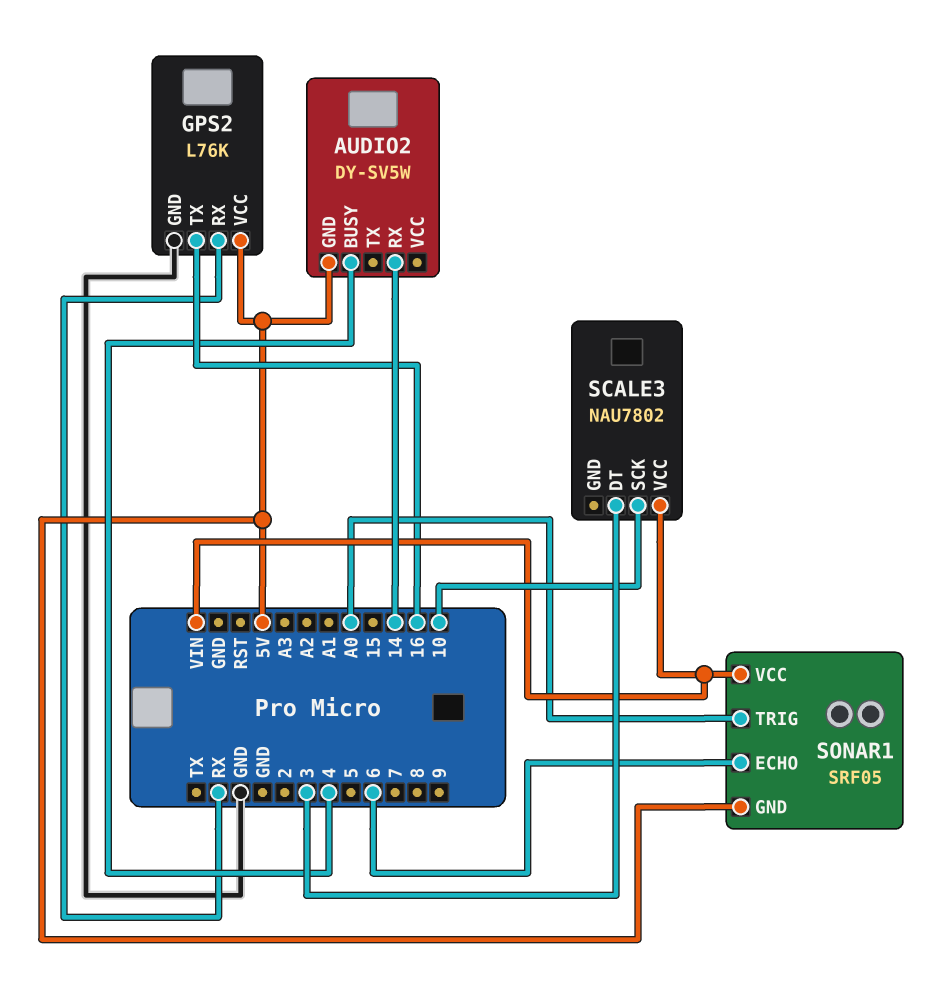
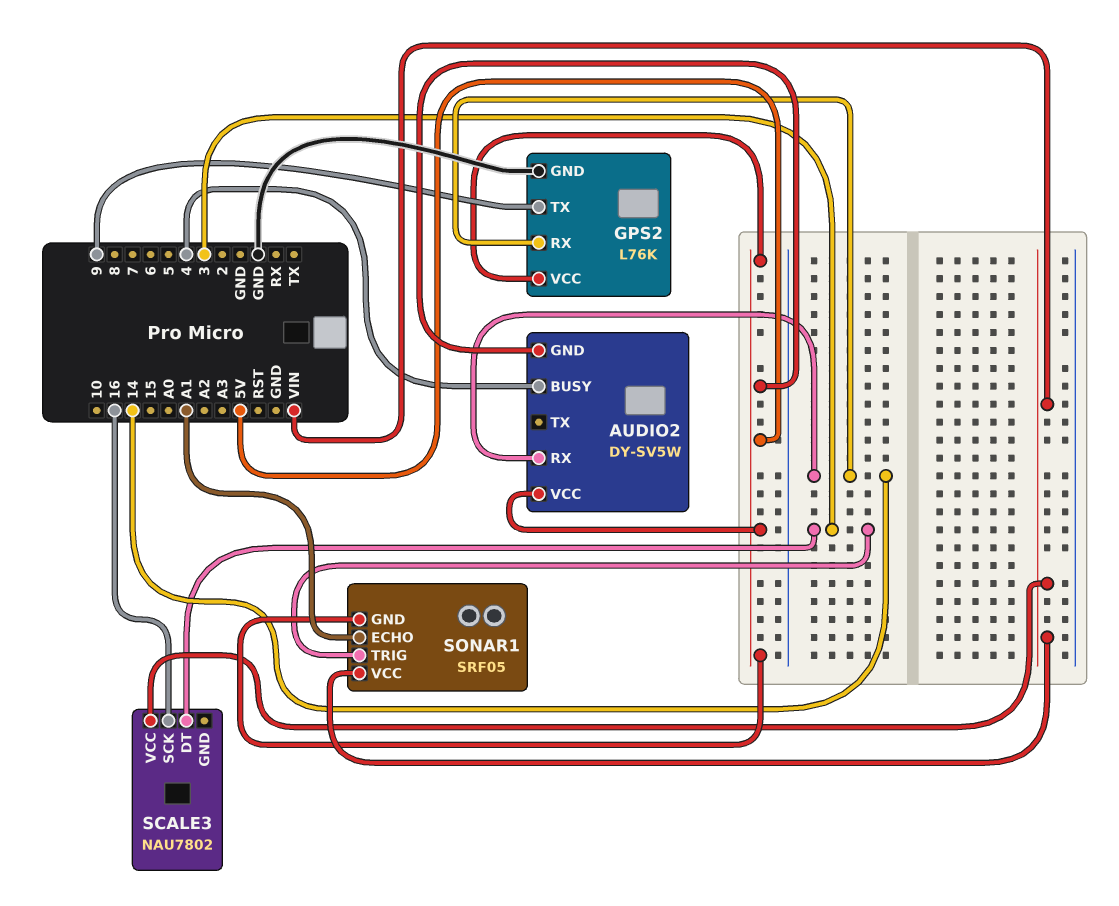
AUDIO2 pin VCC: none -> 5V
GPS2 pin RX: RX -> 14
GPS2 pin TX: 16 -> 9
SCALE3 pin SCK: 10 -> 16
SONAR1 pin ECHO: 6 -> A1
SONAR1 pin TRIG: A0 -> 3

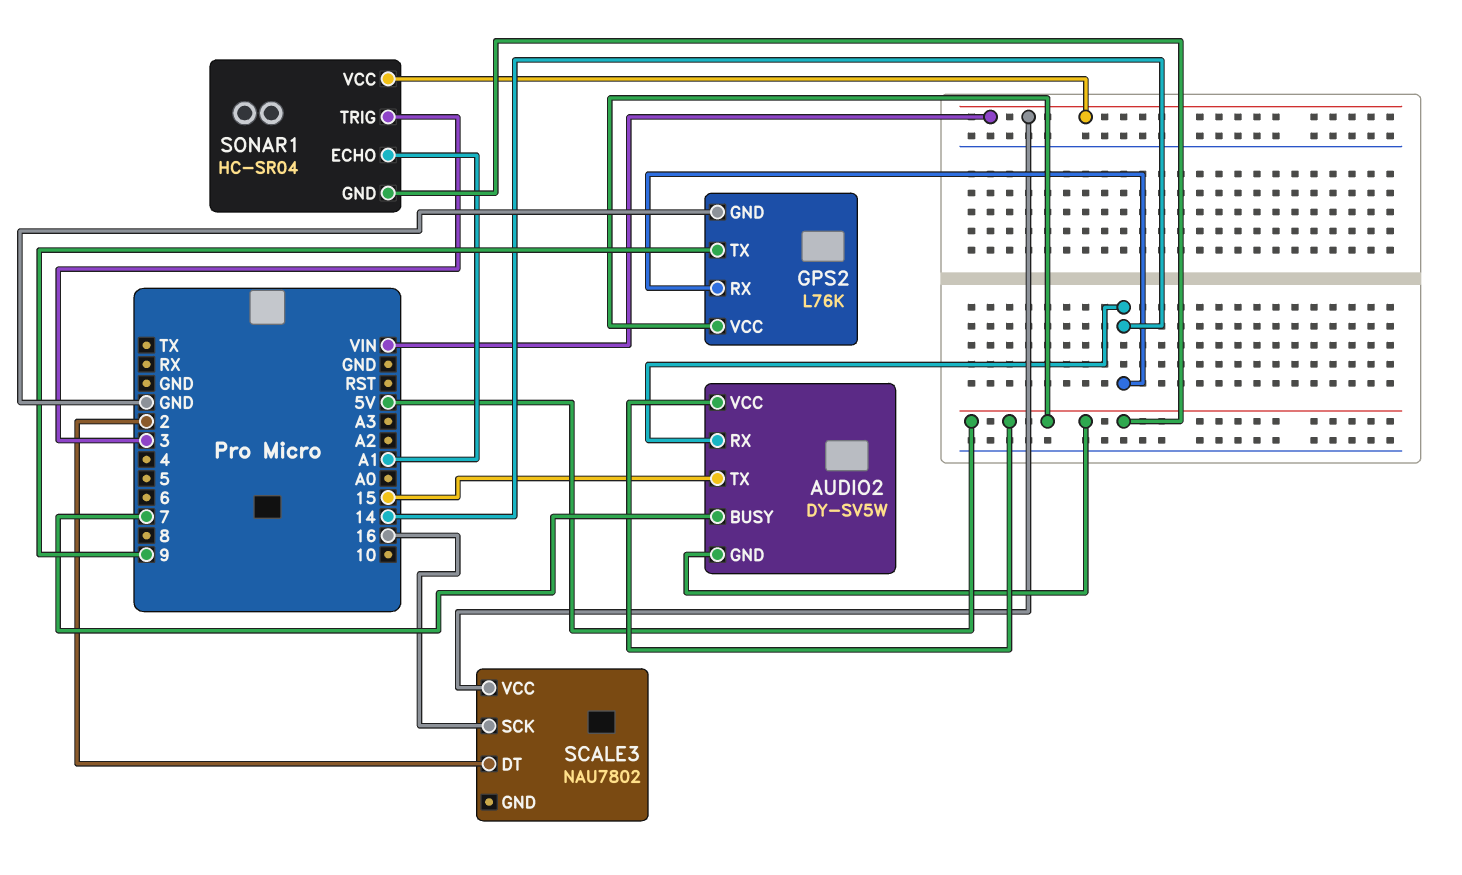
AUDIO2 pin BUSY: 4 -> 7
AUDIO2 pin TX: none -> 15
SCALE3 pin DT: 3 -> 2
SONAR1: SRF05 -> HC-SR04

